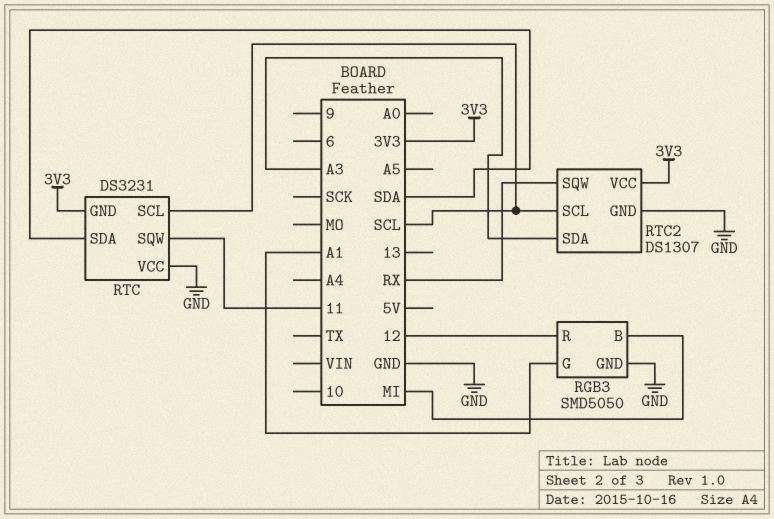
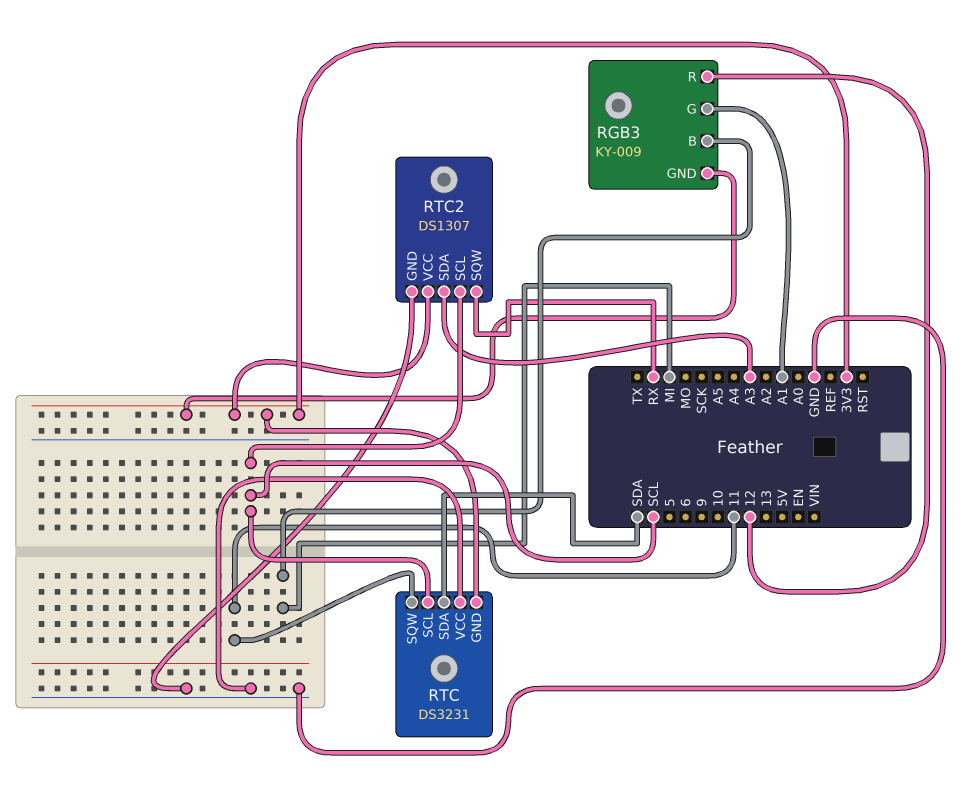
RGB3: SMD5050 -> KY-009
RGB3 pin GND: GND -> 3V3

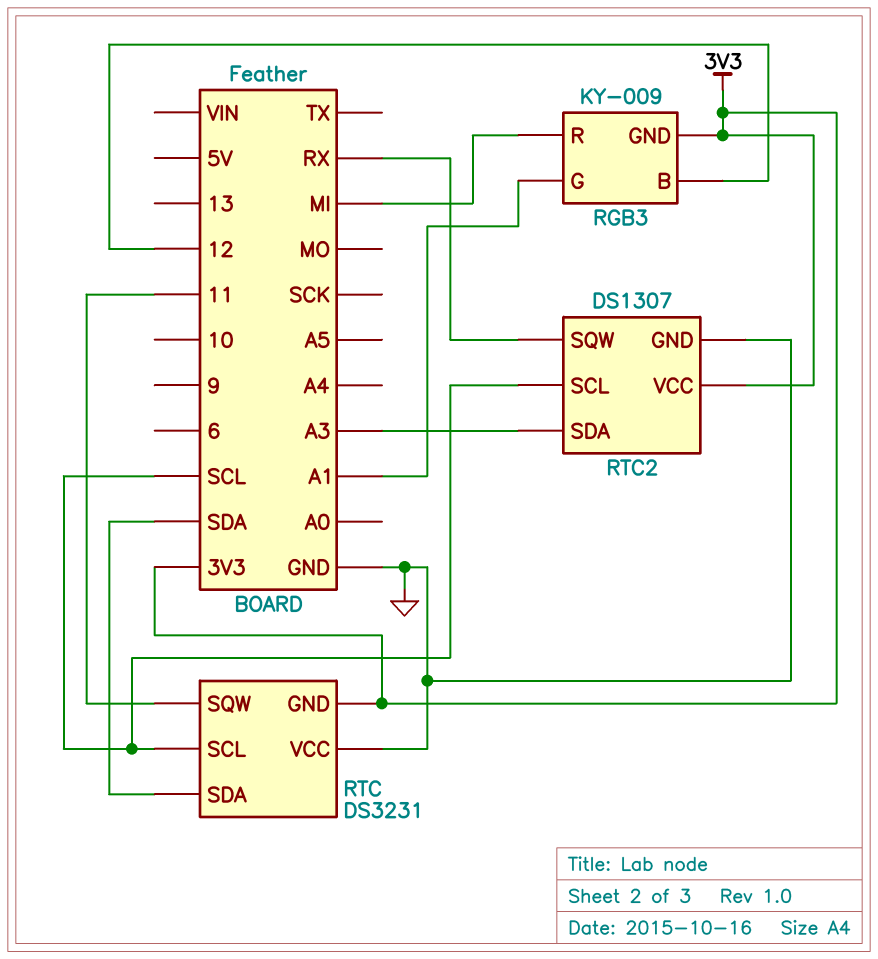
RGB3 pin B: MI -> 12
RGB3 pin R: 12 -> MI

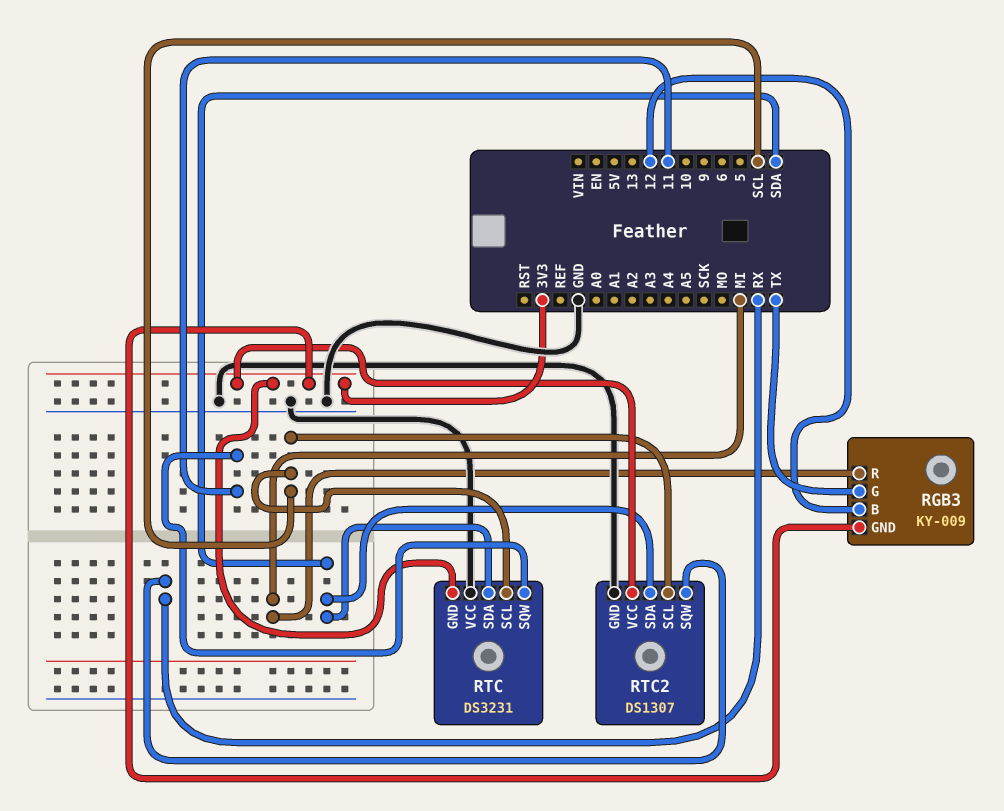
RGB3 pin G: A1 -> TX
RTC2 pin SDA: A3 -> SDA

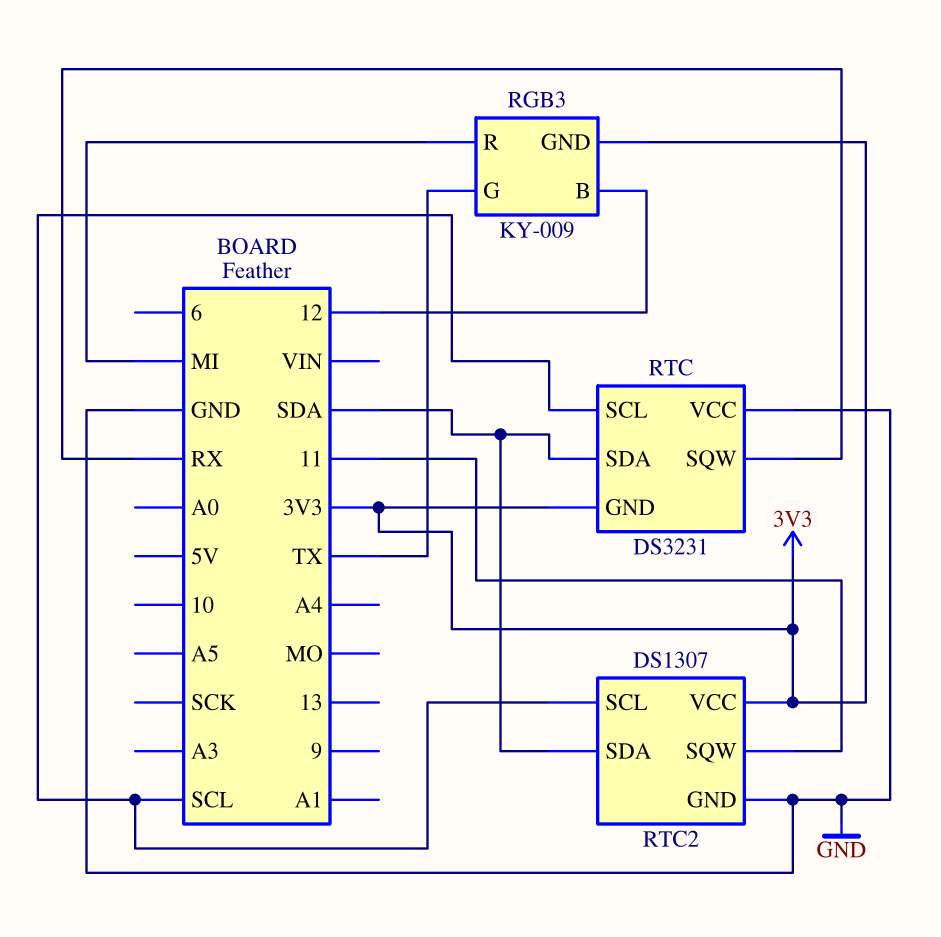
RTC pin SQW: 11 -> RX
RTC2 pin SQW: RX -> 11

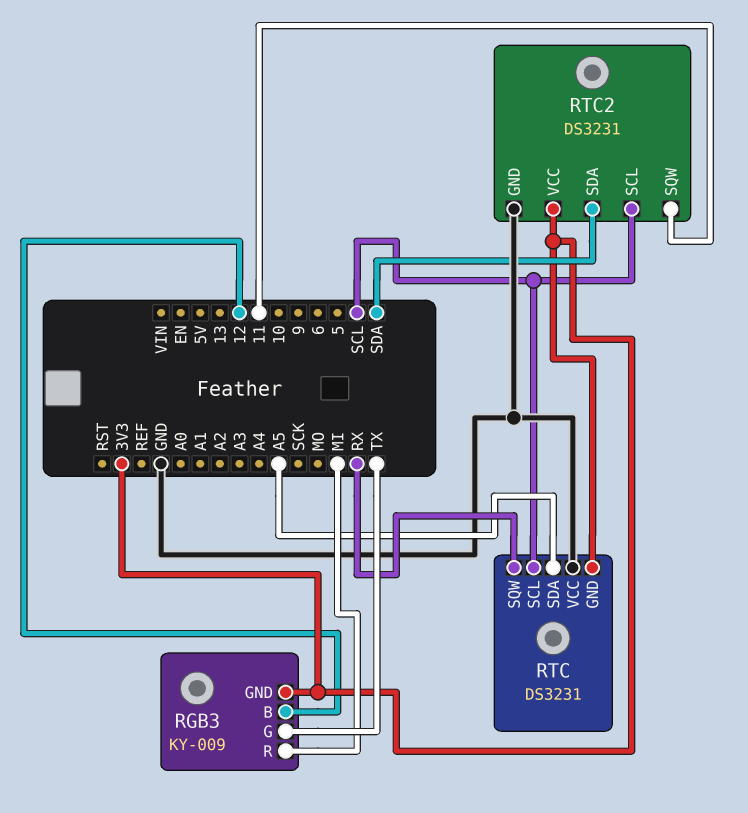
RTC pin SDA: SDA -> A5
RTC2: DS1307 -> DS3231

